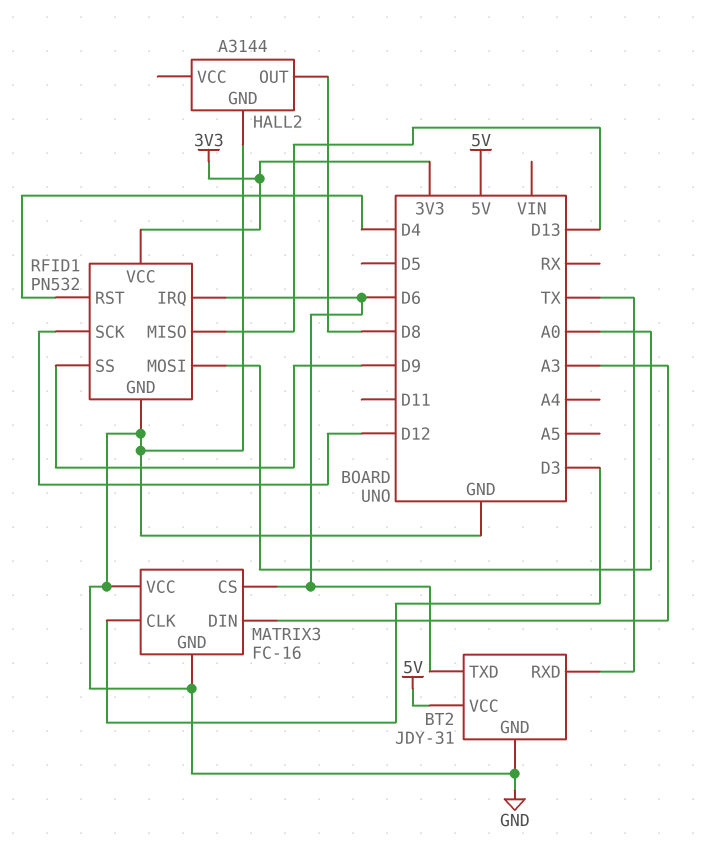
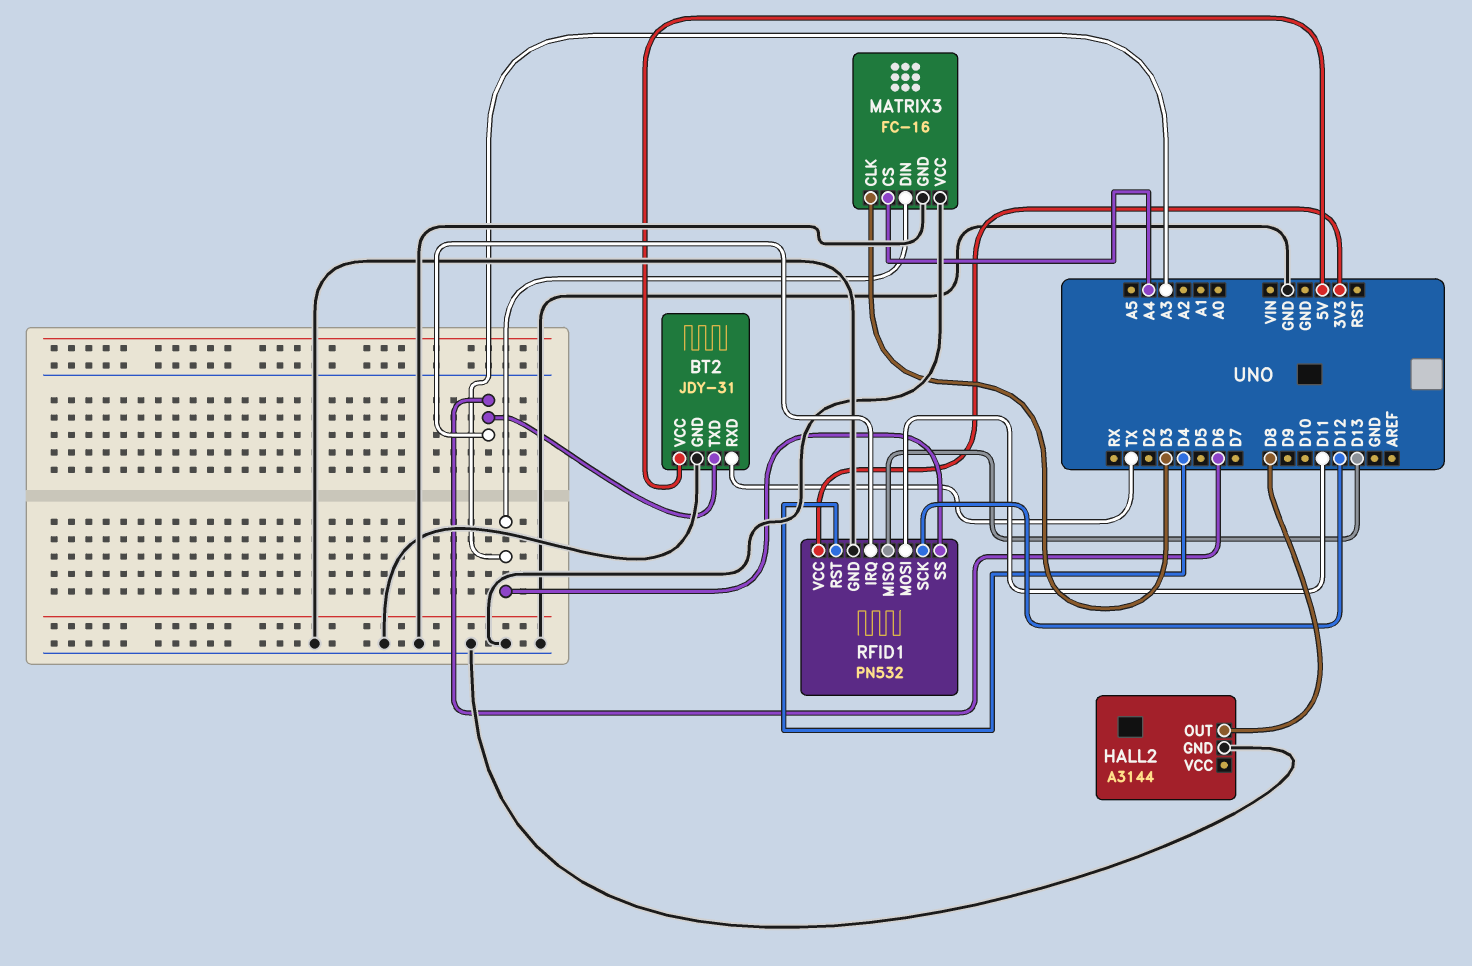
MATRIX3 pin CS: D6 -> A4
RFID1 pin MOSI: A0 -> D11
RFID1 pin SS: D9 -> A3

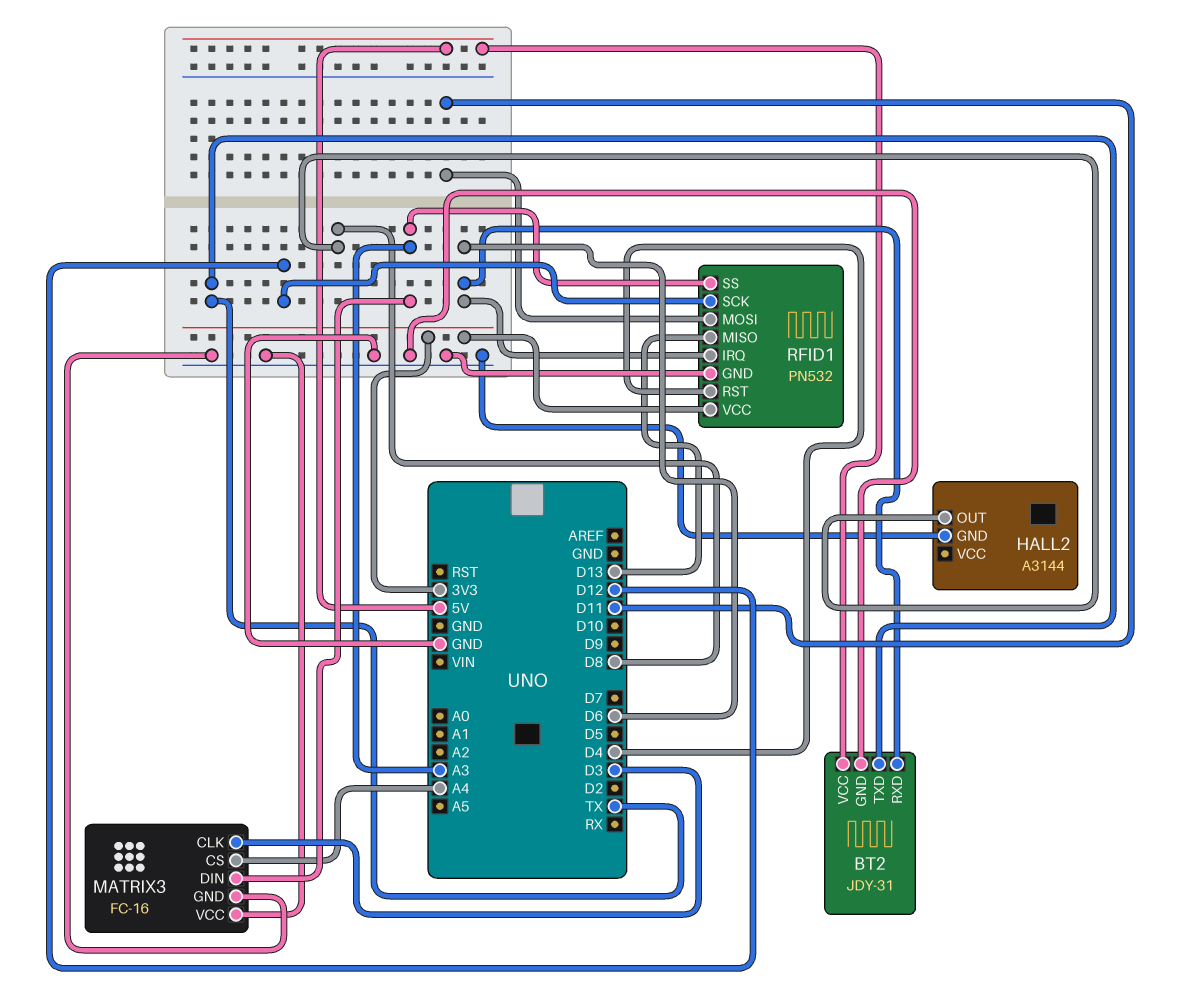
BT2 pin RXD: TX -> D6
BT2 pin TXD: D6 -> TX

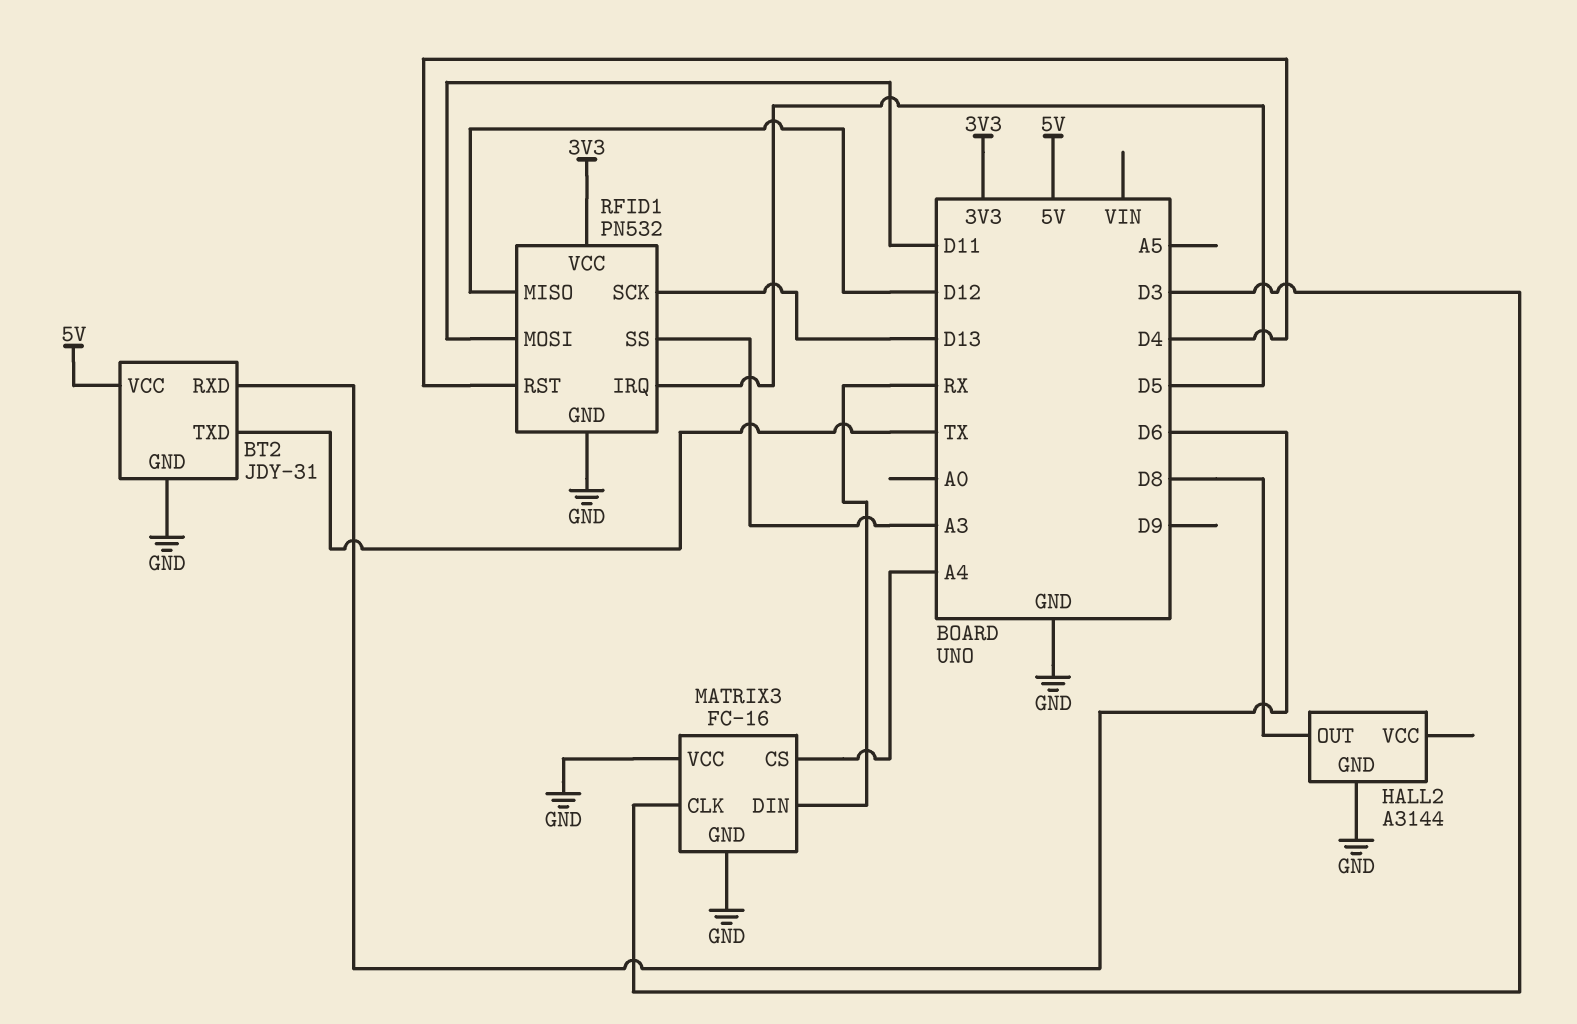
MATRIX3 pin DIN: A3 -> RX
RFID1 pin IRQ: D6 -> D5
RFID1 pin MISO: D13 -> D12
RFID1 pin SCK: D12 -> D13

